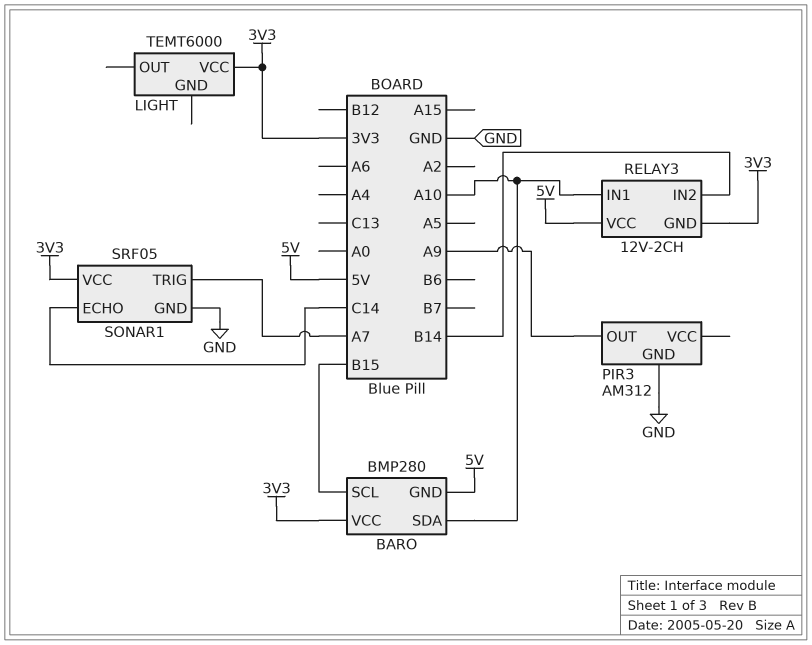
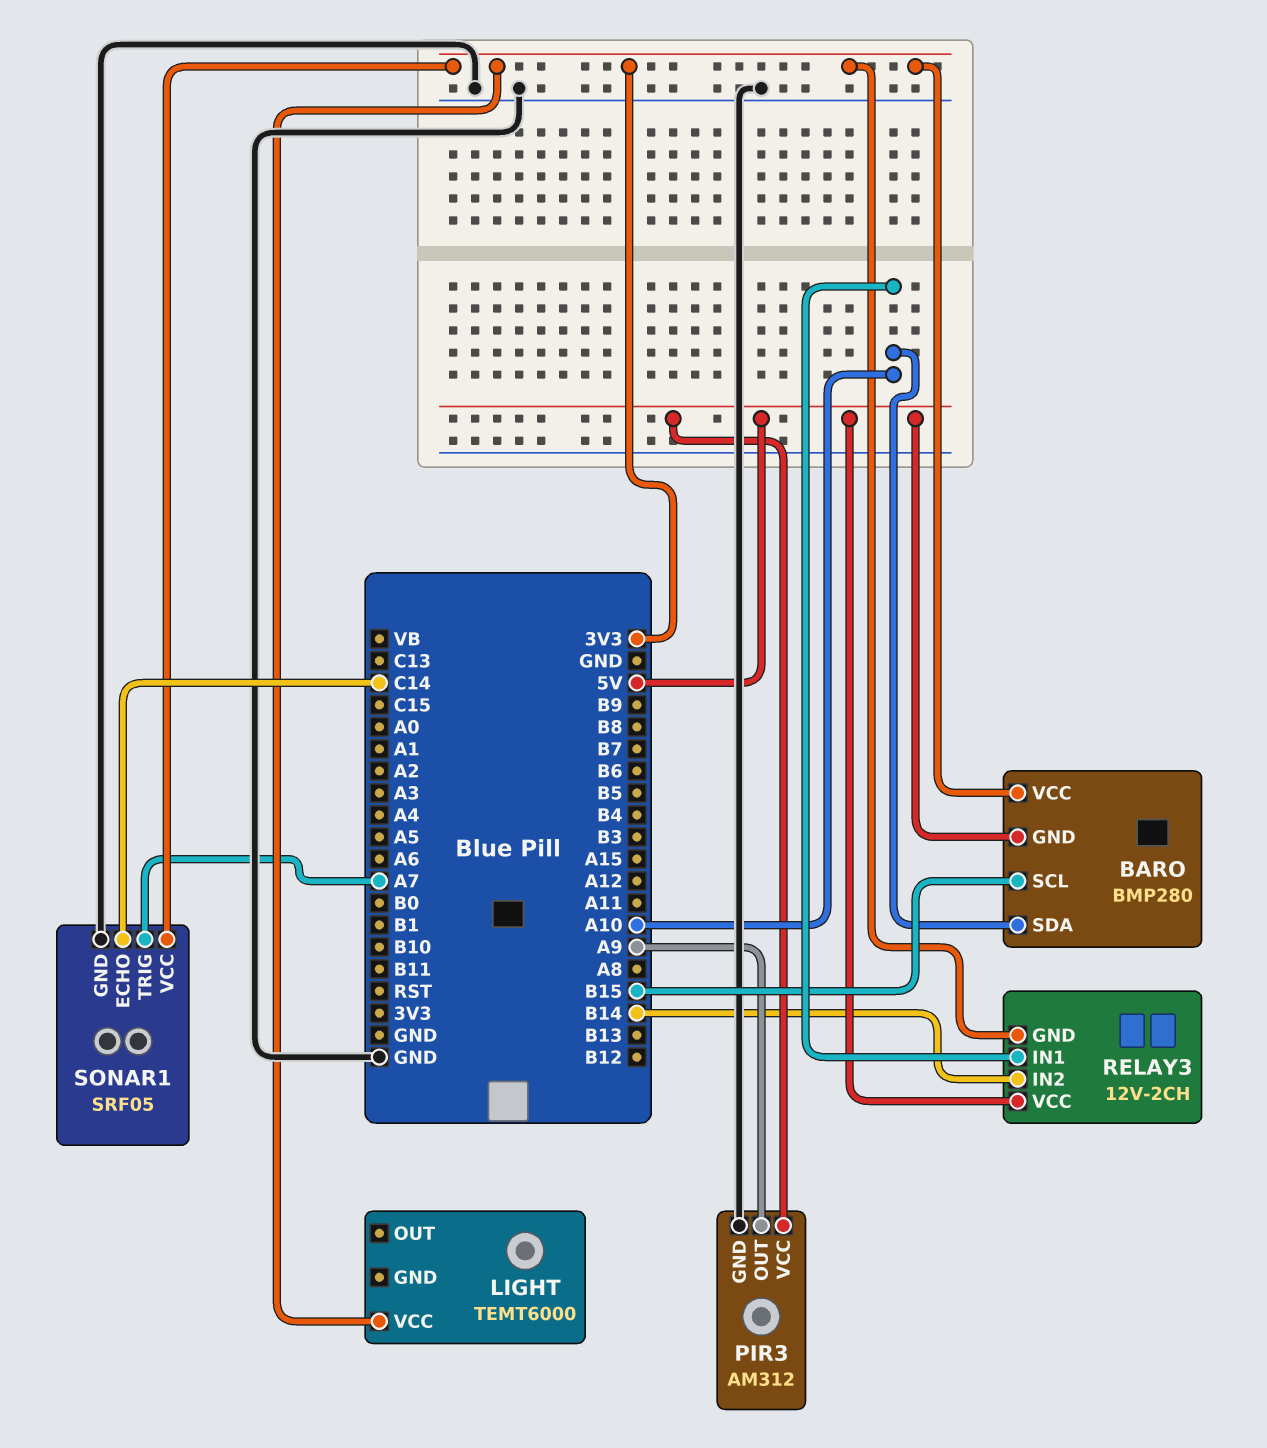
PIR3 pin VCC: none -> 5V

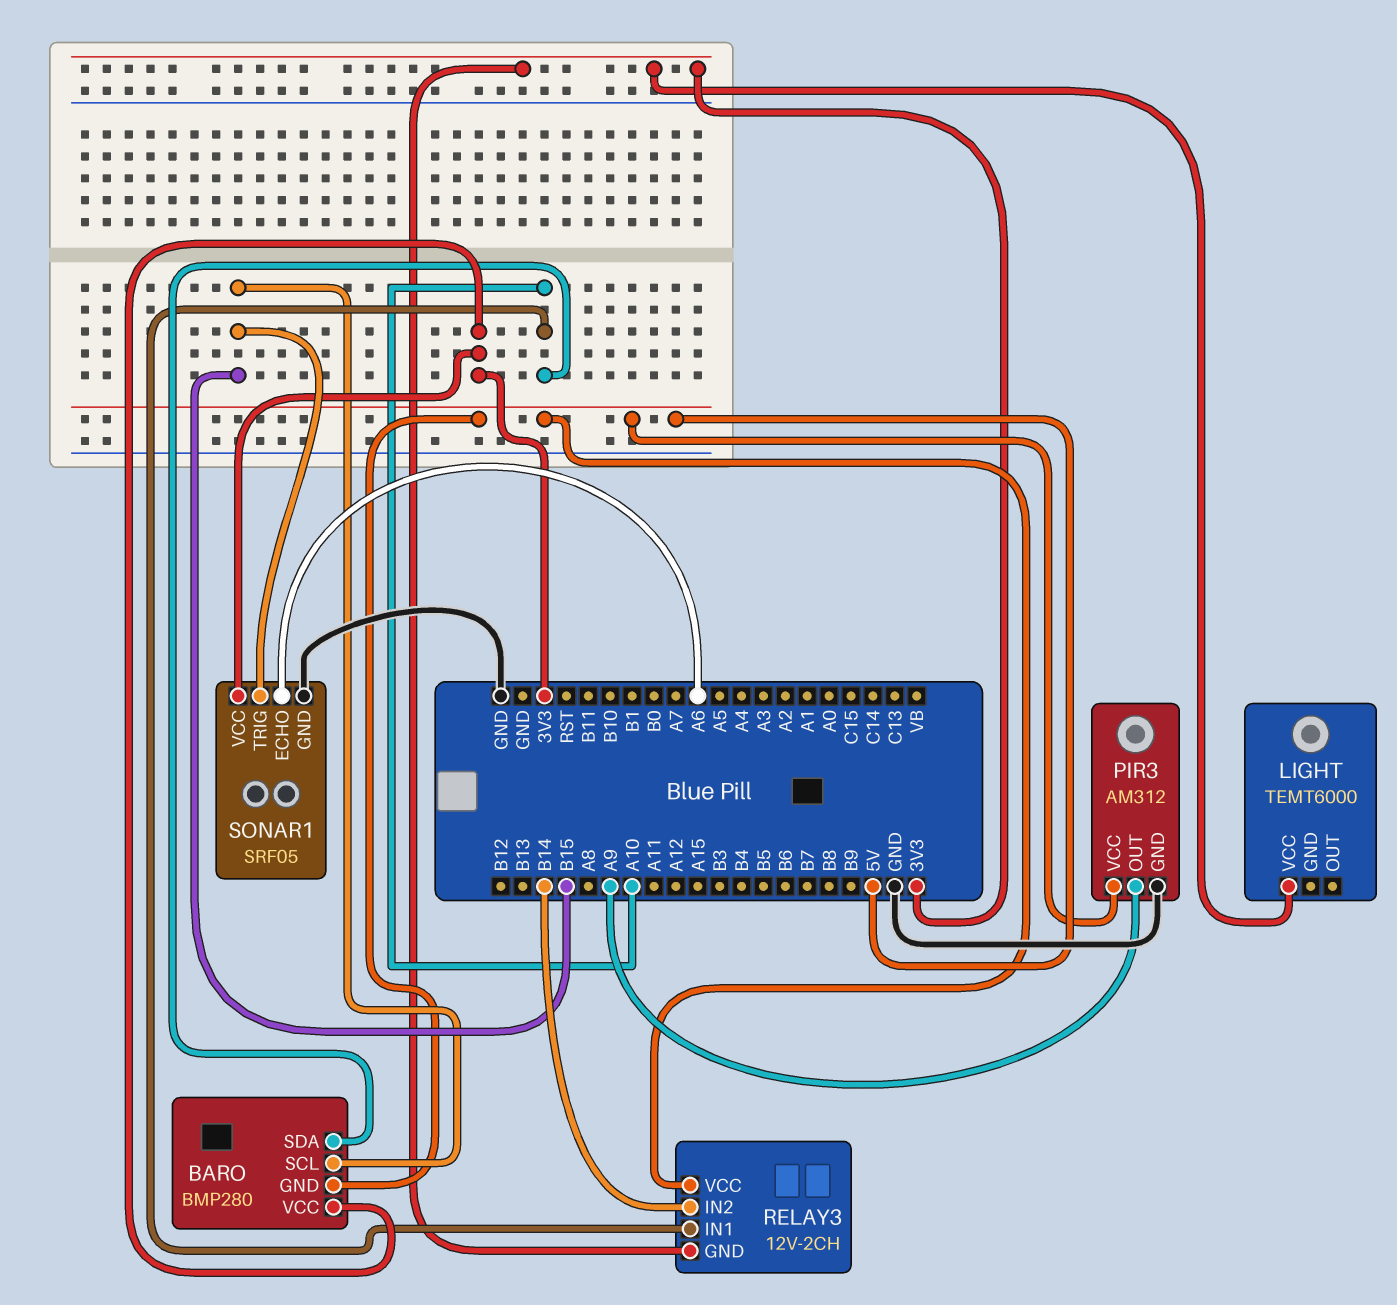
SONAR1 pin ECHO: C14 -> A6
SONAR1 pin TRIG: A7 -> B15

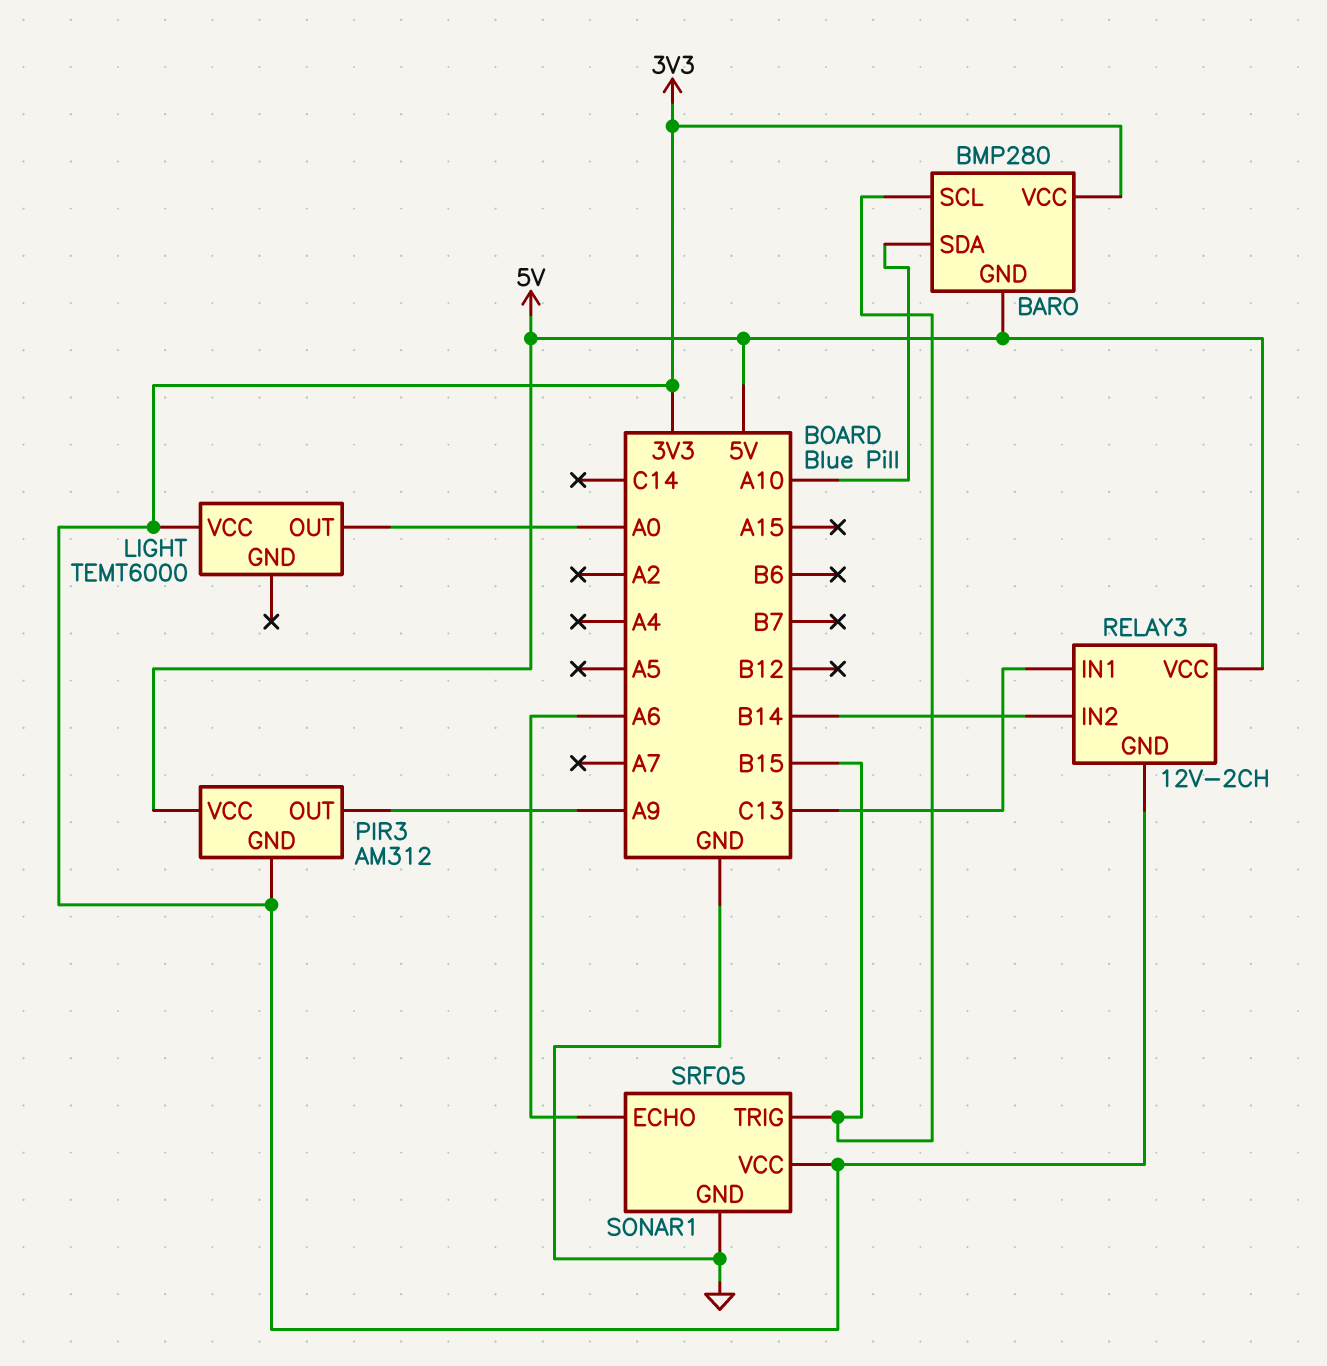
LIGHT pin OUT: none -> A0
PIR3 pin GND: GND -> 3V3
RELAY3 pin IN1: A10 -> C13

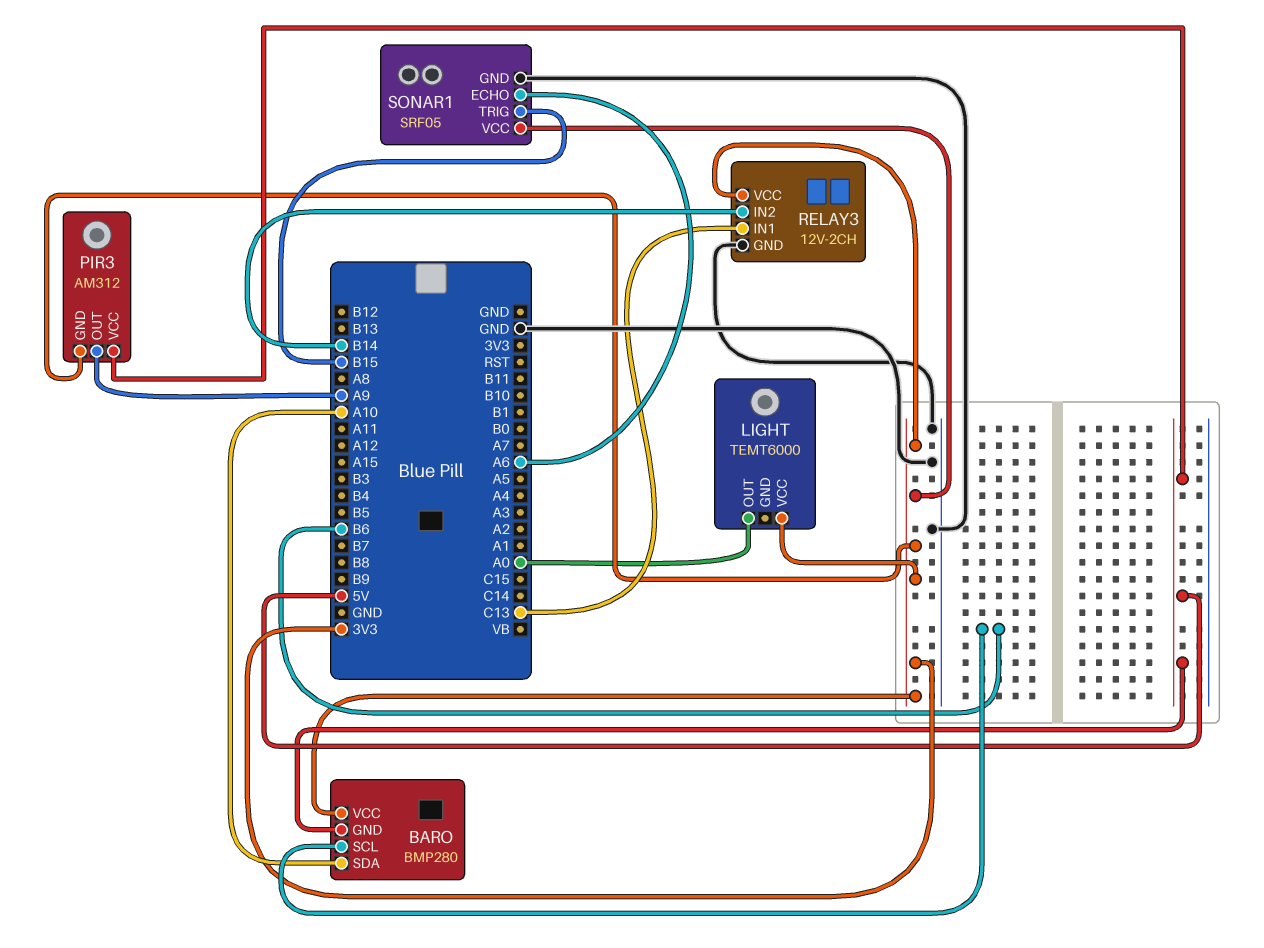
BARO pin SCL: B15 -> B6
RELAY3 pin GND: 3V3 -> GND
RELAY3 pin VCC: 5V -> 3V3

